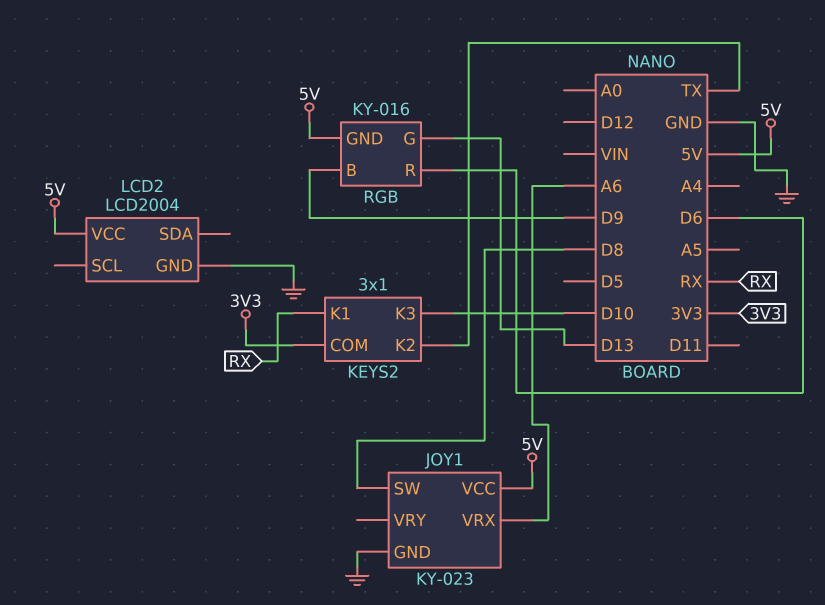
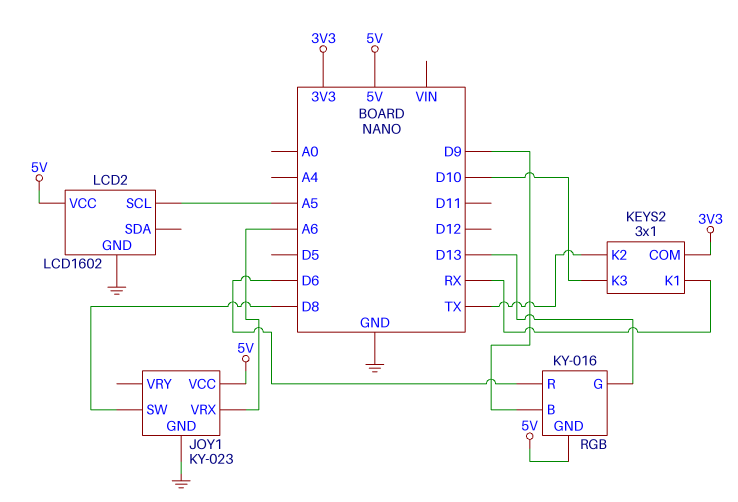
LCD2: LCD2004 -> LCD1602
LCD2 pin SCL: none -> A5

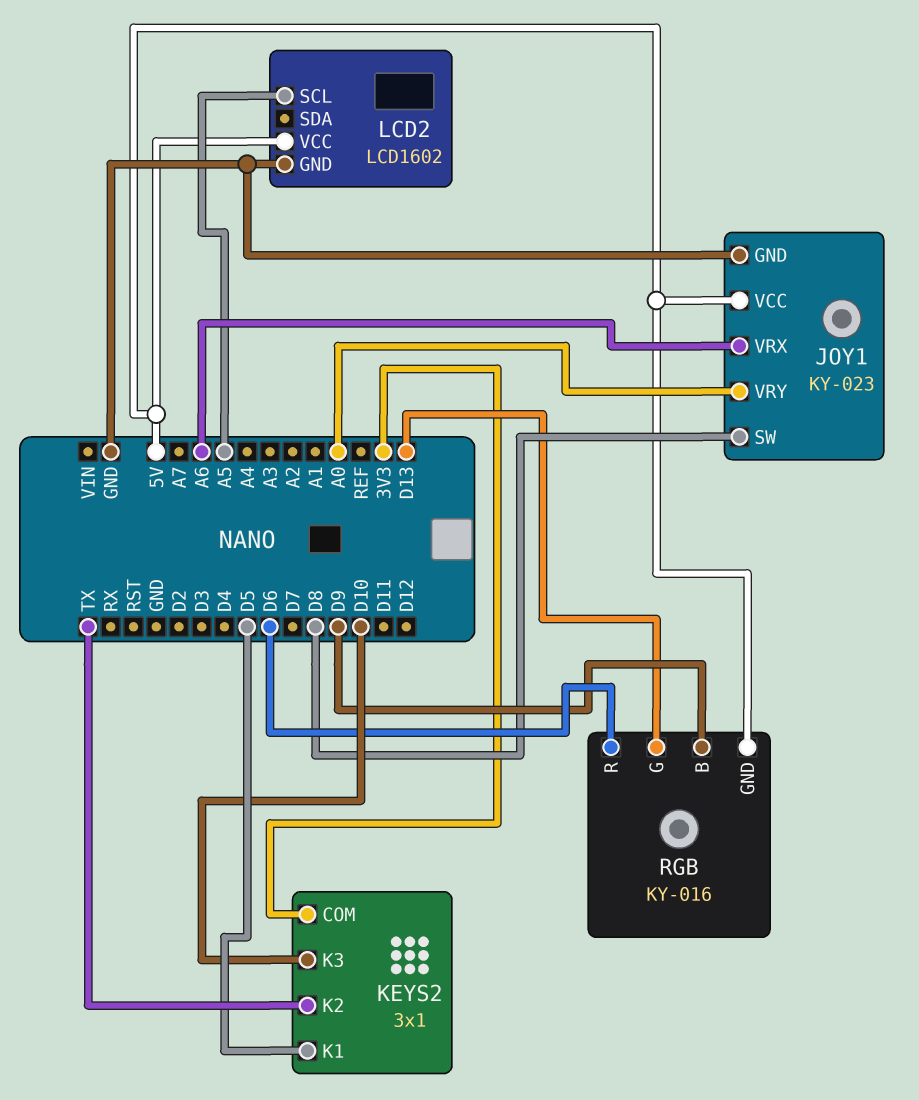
JOY1 pin VRY: none -> A0
KEYS2 pin K1: RX -> D5

